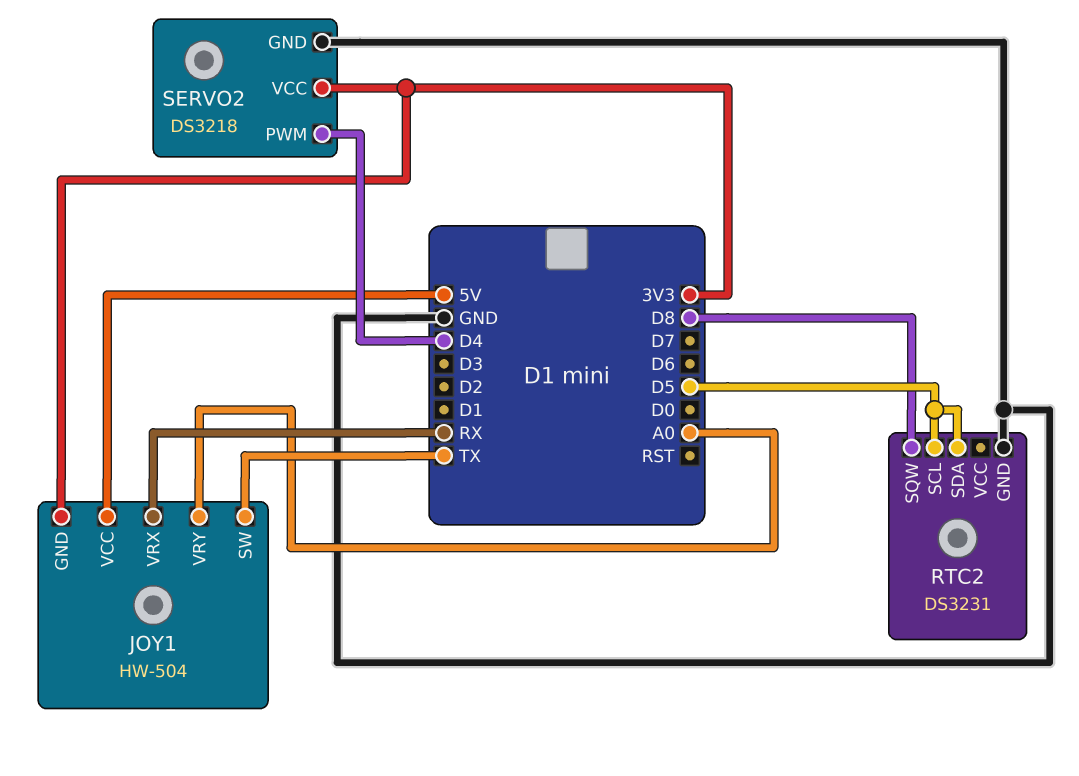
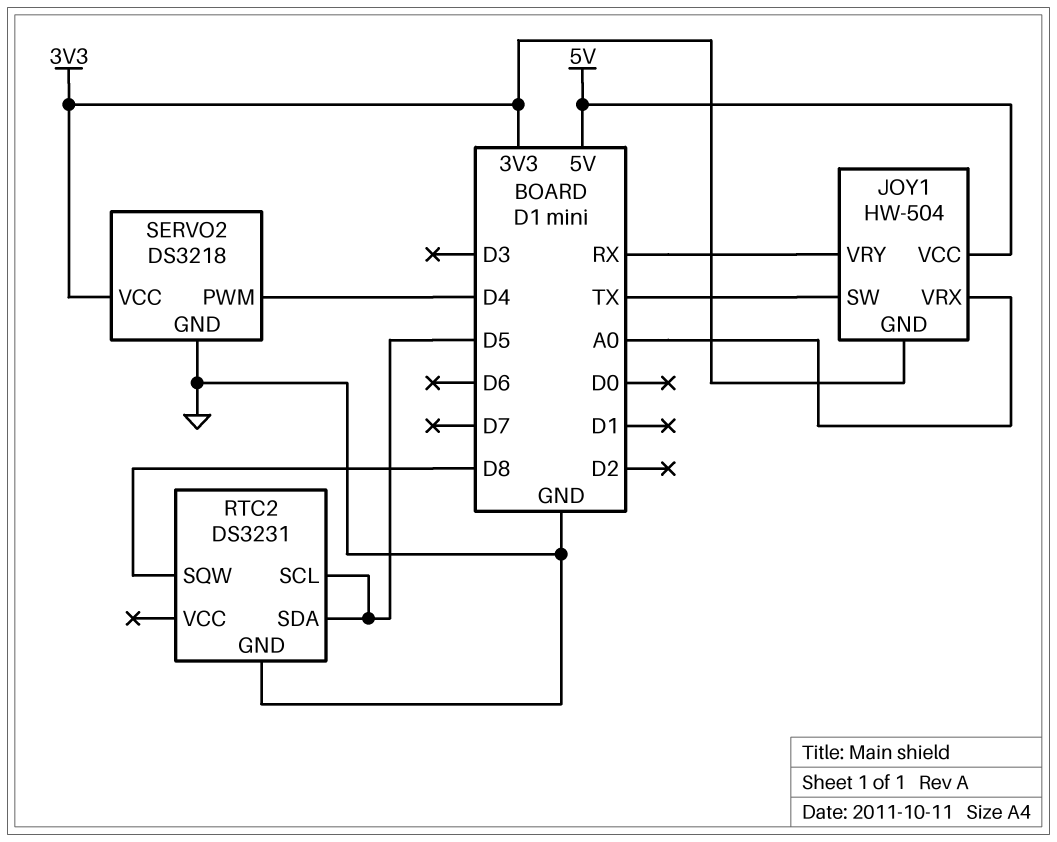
JOY1 pin VRX: RX -> A0
JOY1 pin VRY: A0 -> RX

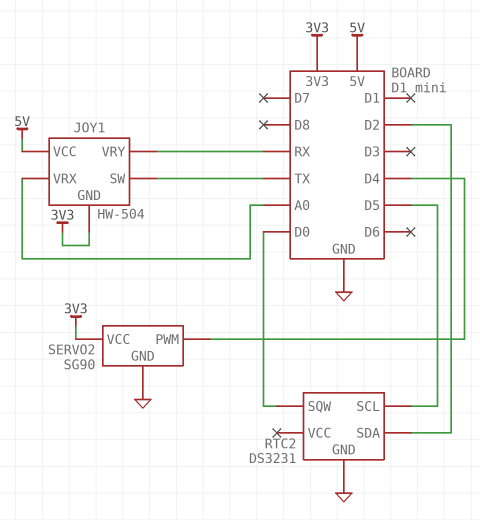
RTC2 pin SDA: D5 -> D2
RTC2 pin SQW: D8 -> D0
SERVO2: DS3218 -> SG90

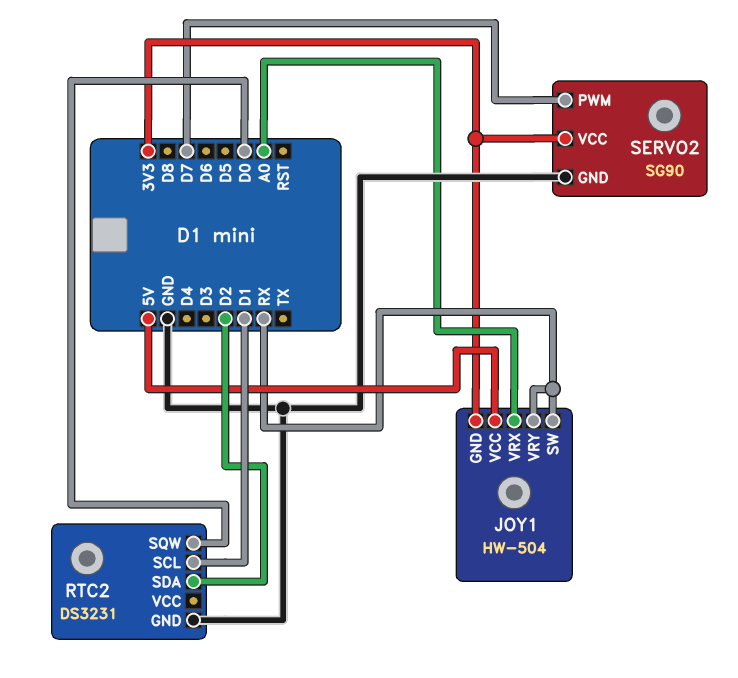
JOY1 pin SW: TX -> RX
RTC2 pin SCL: D5 -> D1
SERVO2 pin PWM: D4 -> D7

